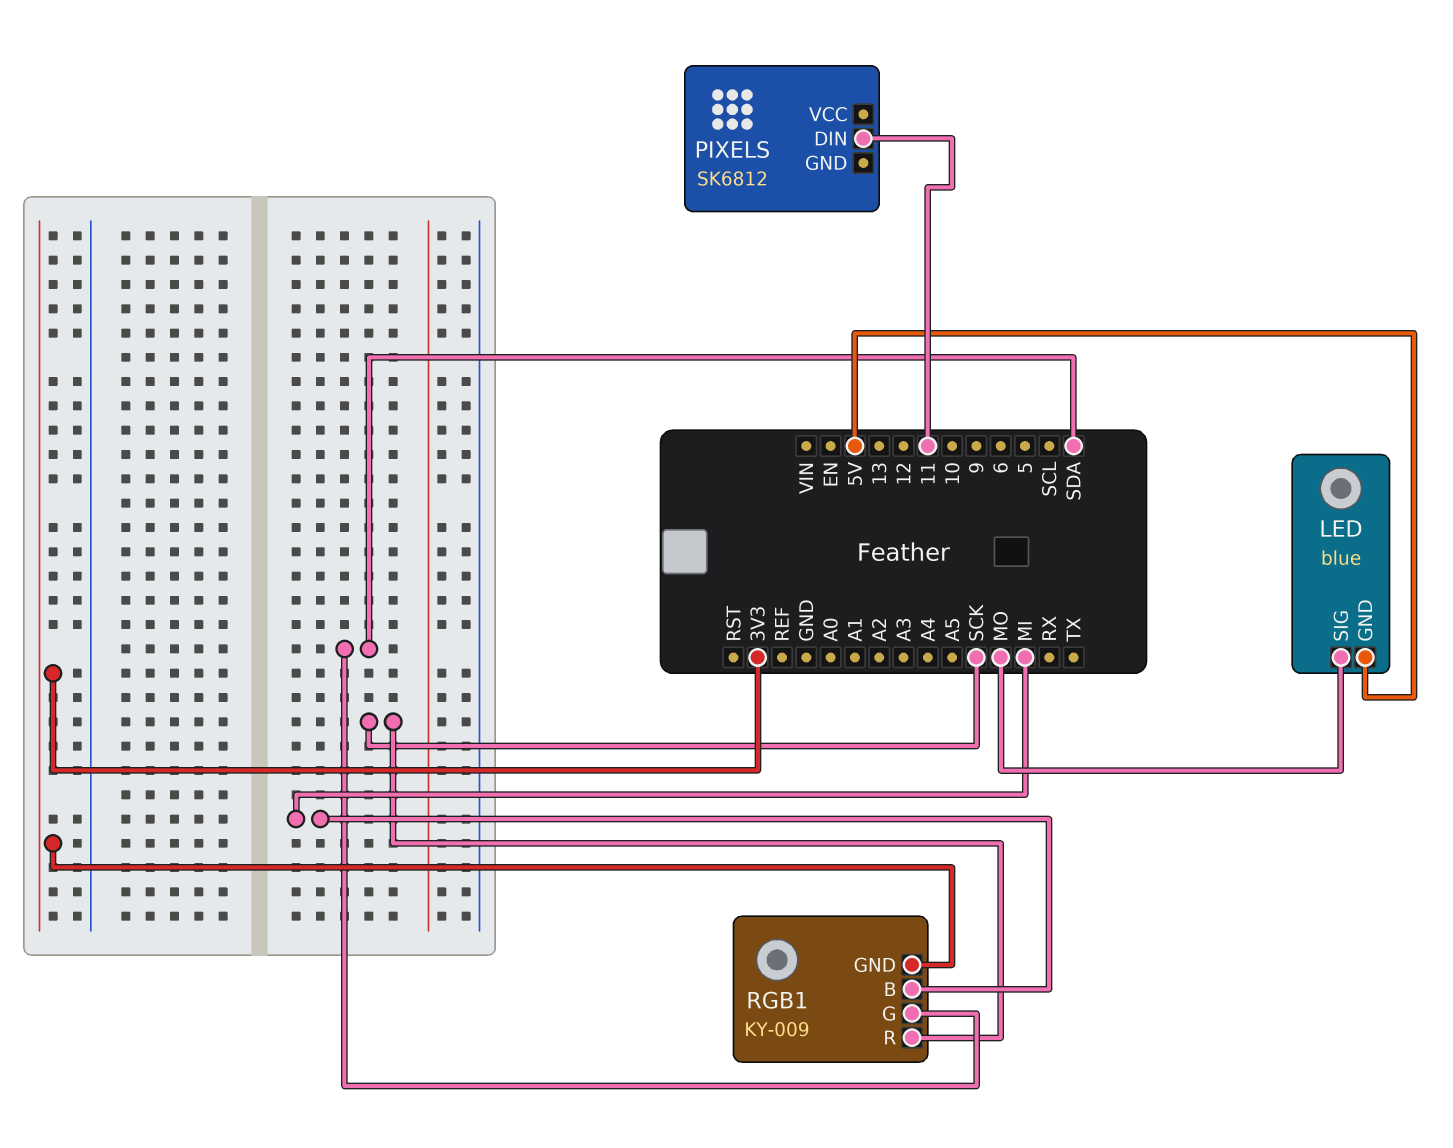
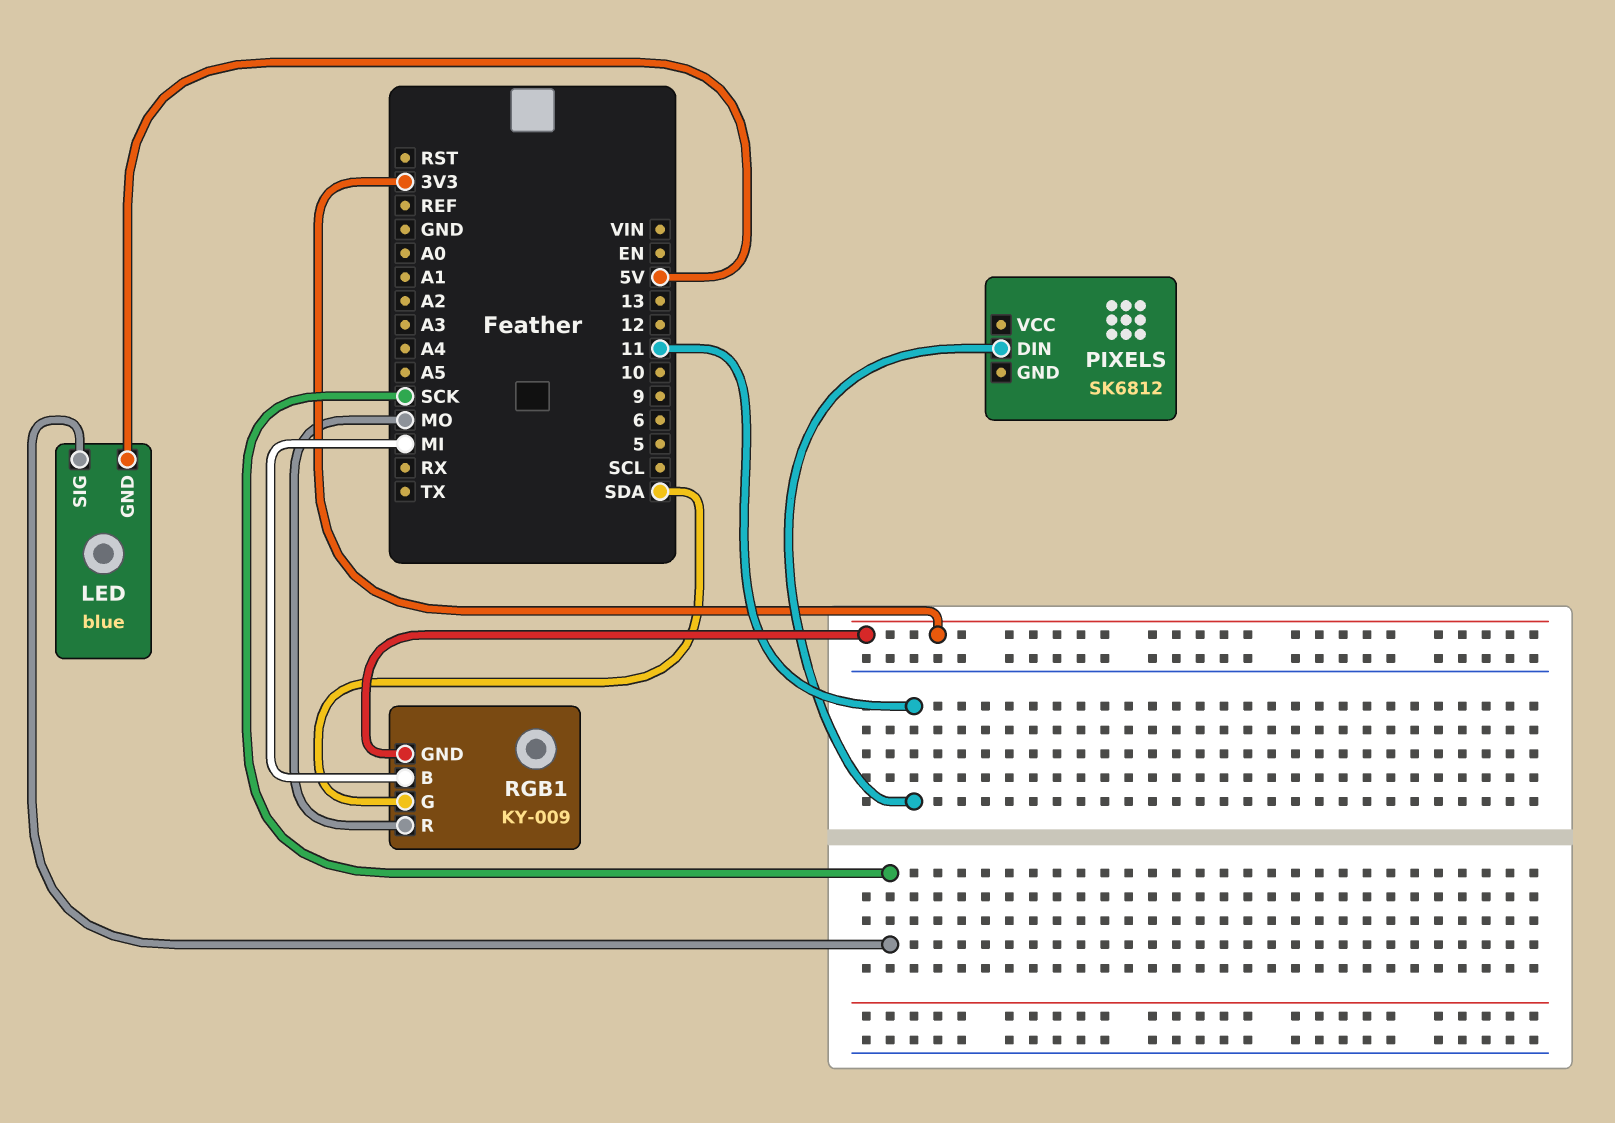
LED pin SIG: MO -> SCK
RGB1 pin R: SCK -> MO

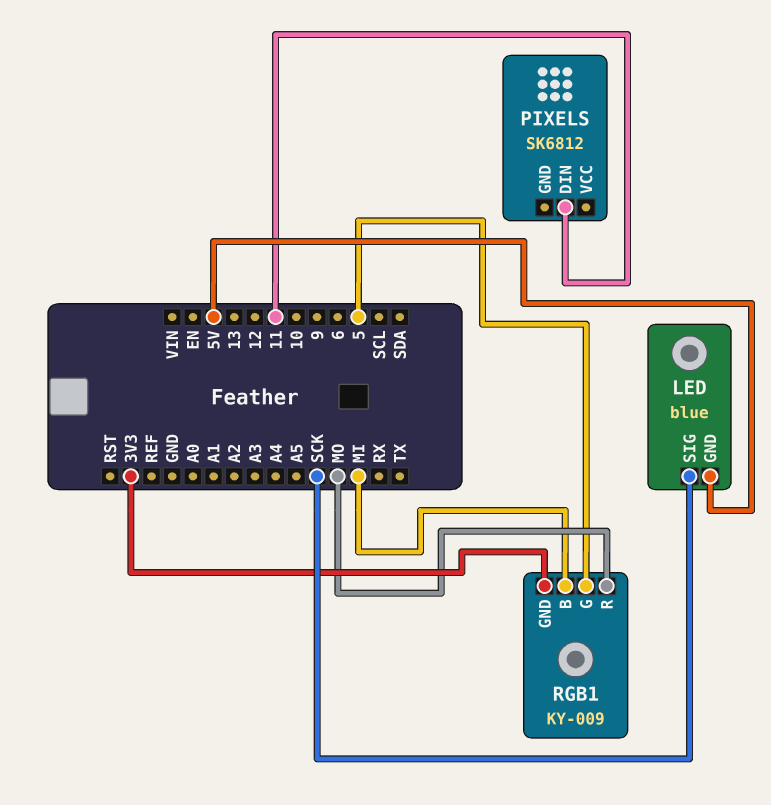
RGB1 pin G: SDA -> 5

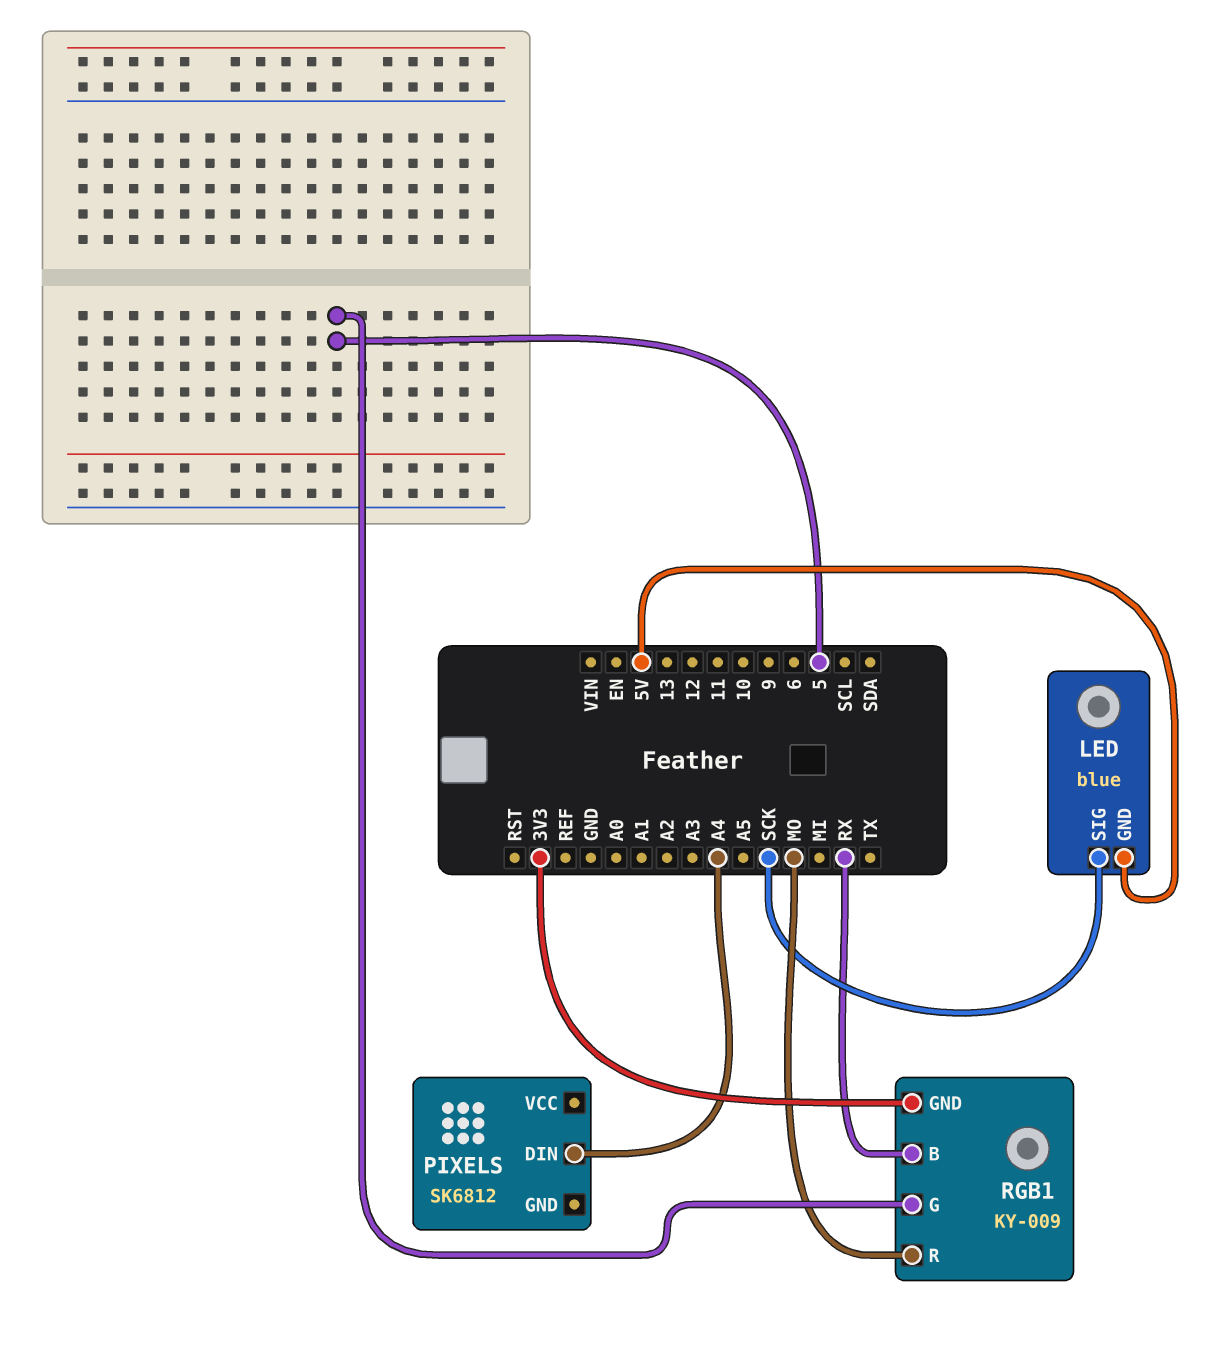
PIXELS pin DIN: 11 -> A4
RGB1 pin B: MI -> RX

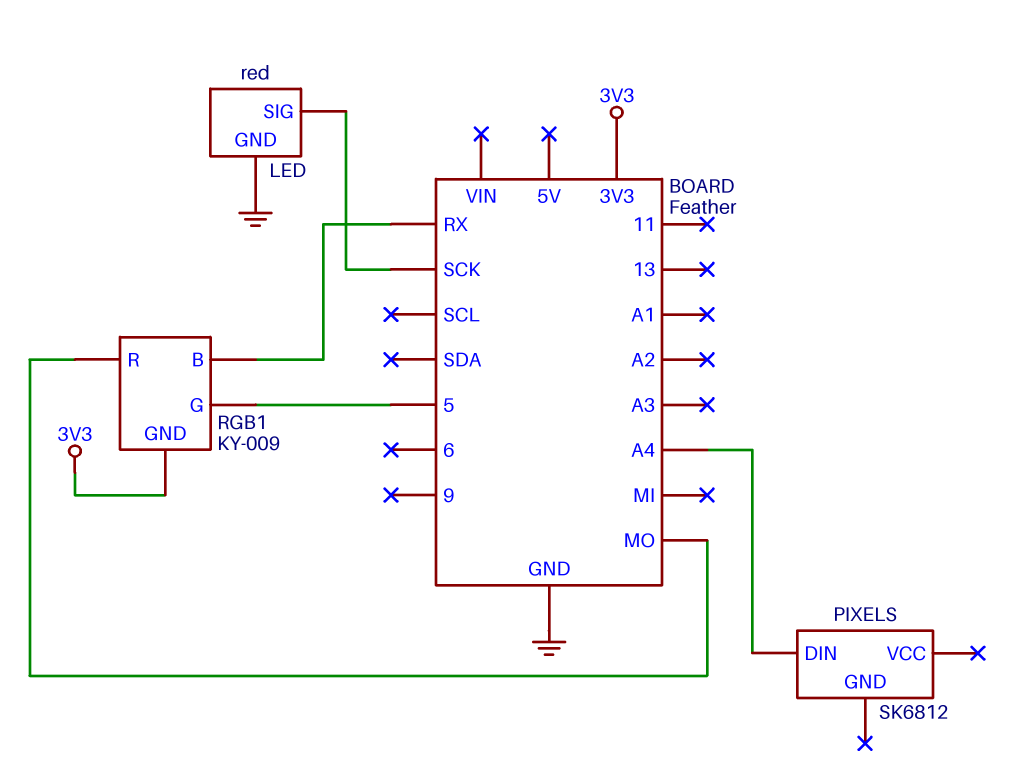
LED: blue -> red
LED pin GND: 5V -> GND

